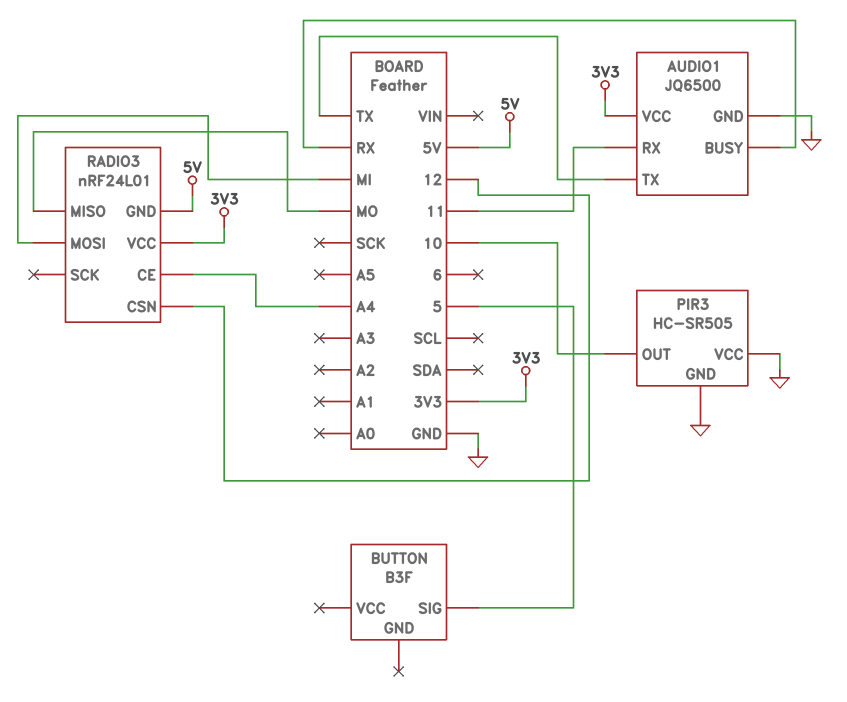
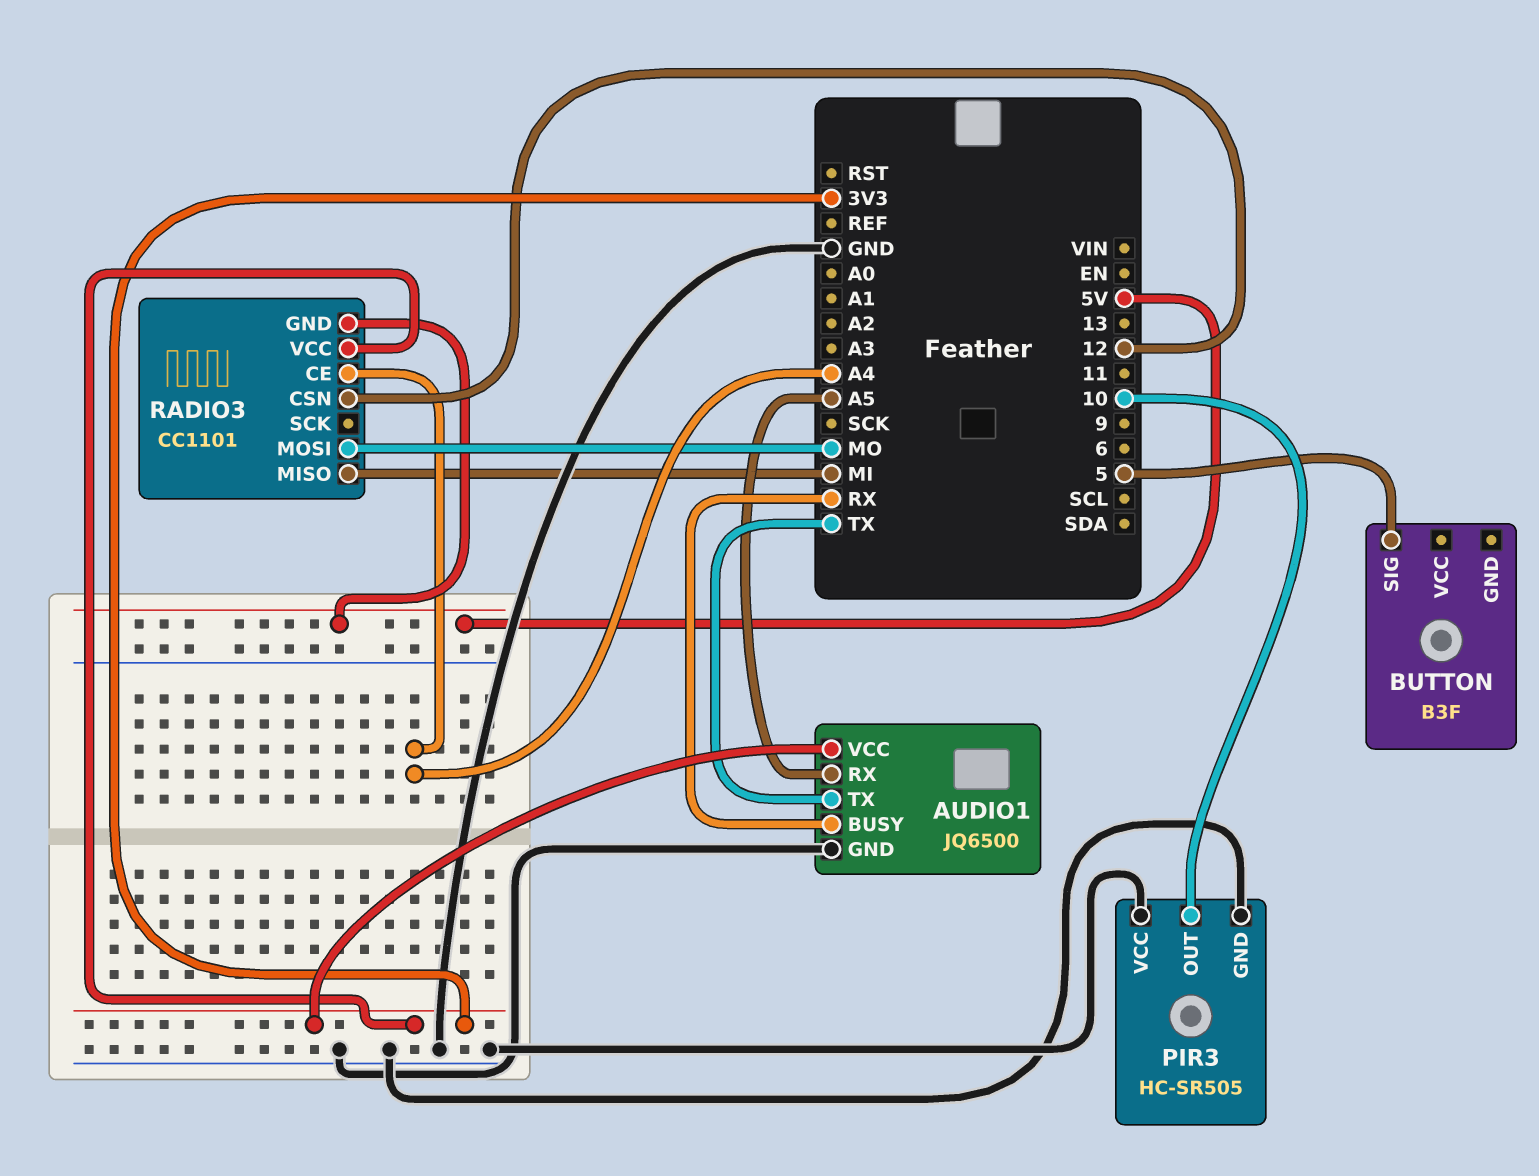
AUDIO1 pin RX: 11 -> A5
RADIO3: nRF24L01 -> CC1101
RADIO3 pin MISO: MO -> MI
RADIO3 pin MOSI: MI -> MO

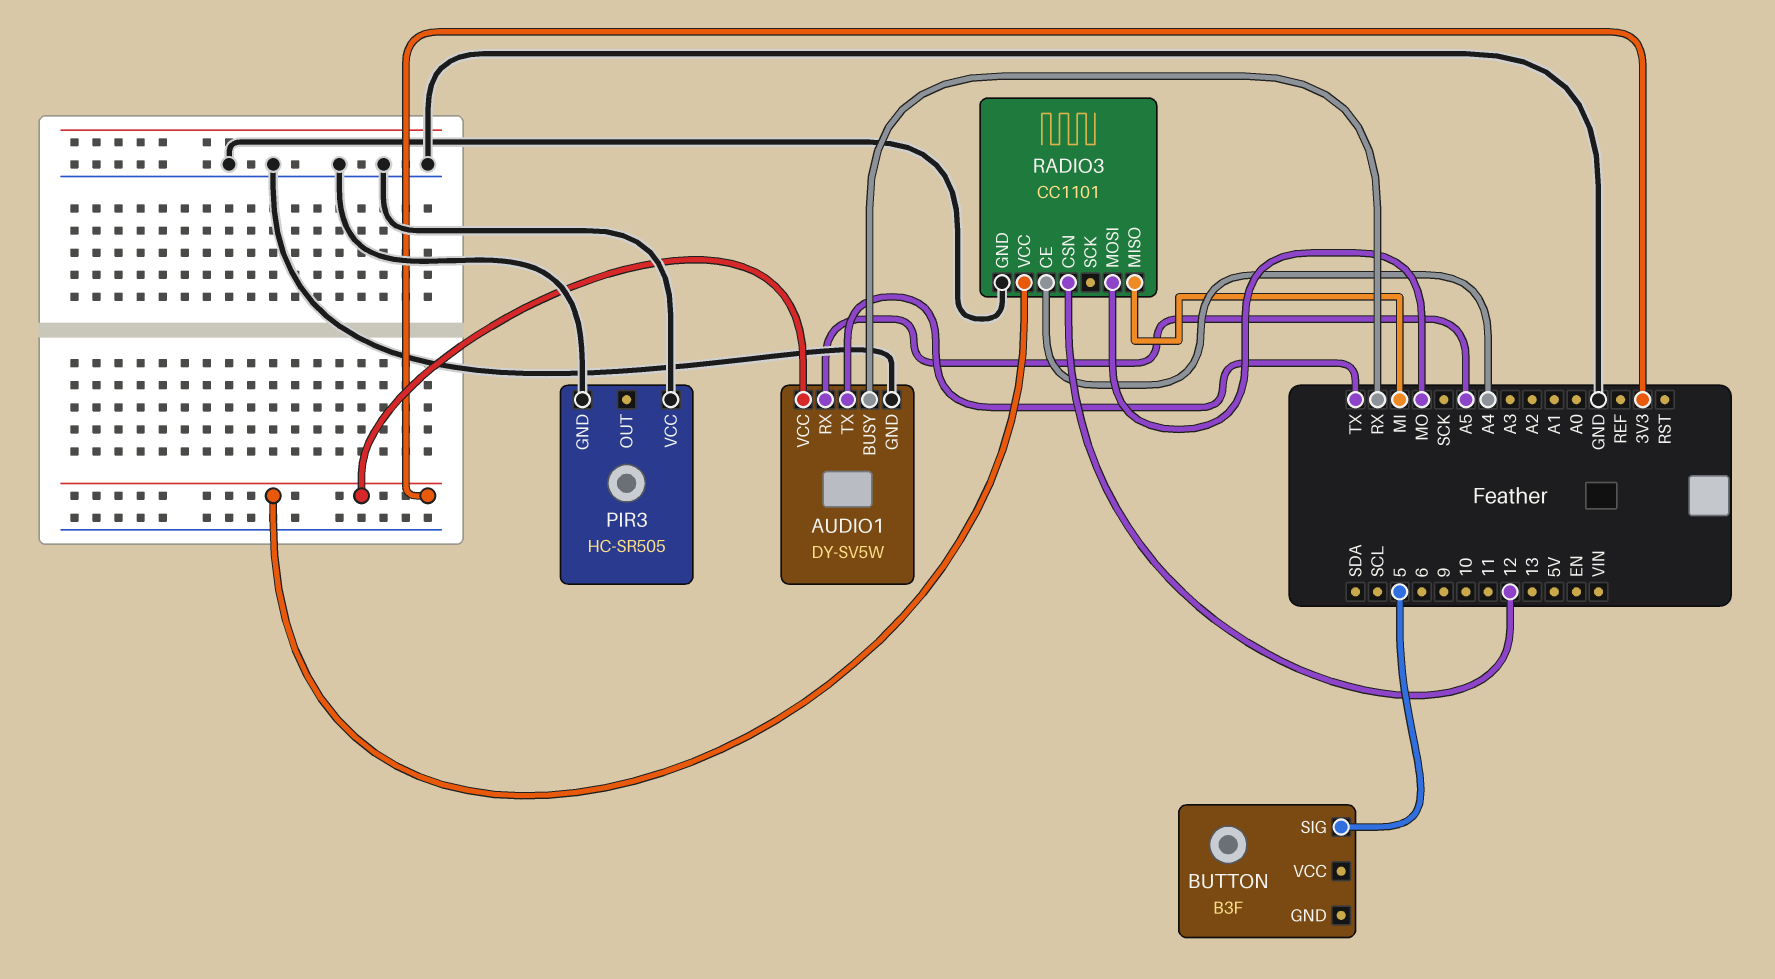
AUDIO1: JQ6500 -> DY-SV5W
PIR3 pin OUT: 10 -> none
RADIO3 pin GND: 5V -> GND

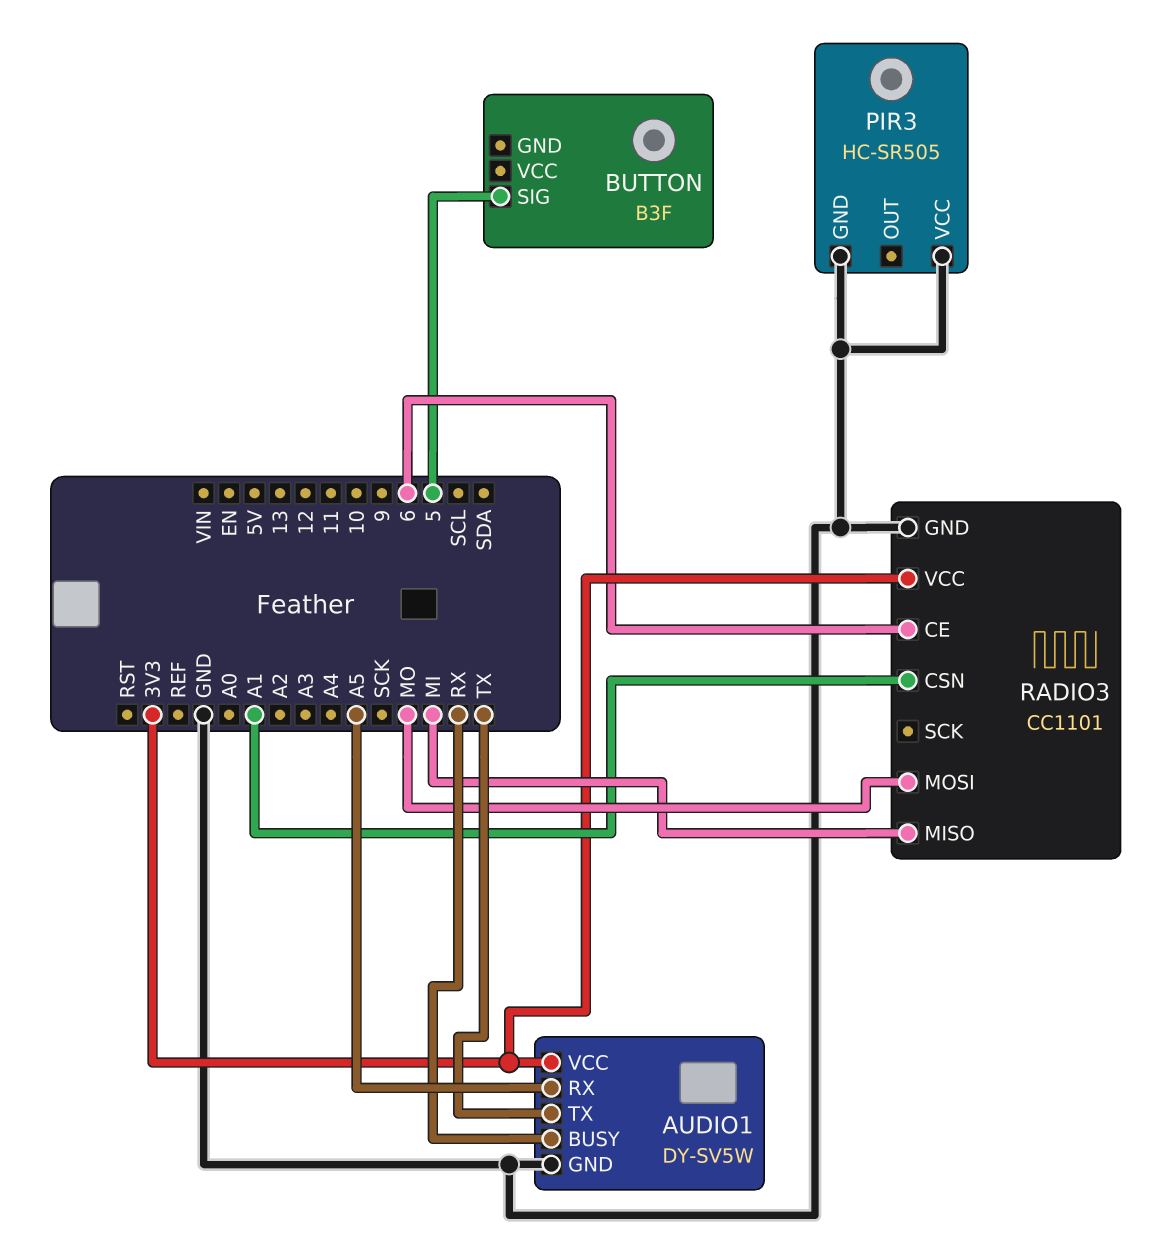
RADIO3 pin CE: A4 -> 6
RADIO3 pin CSN: 12 -> A1

